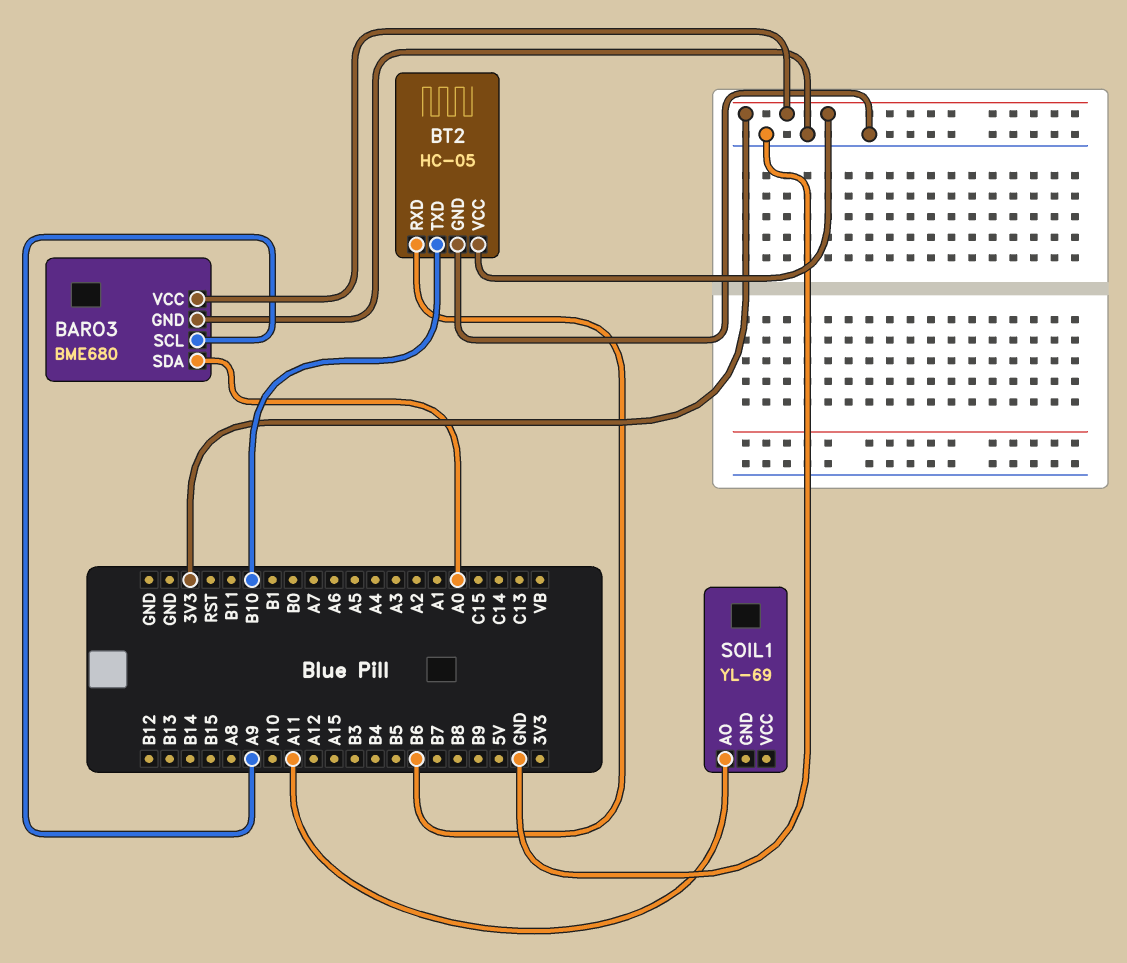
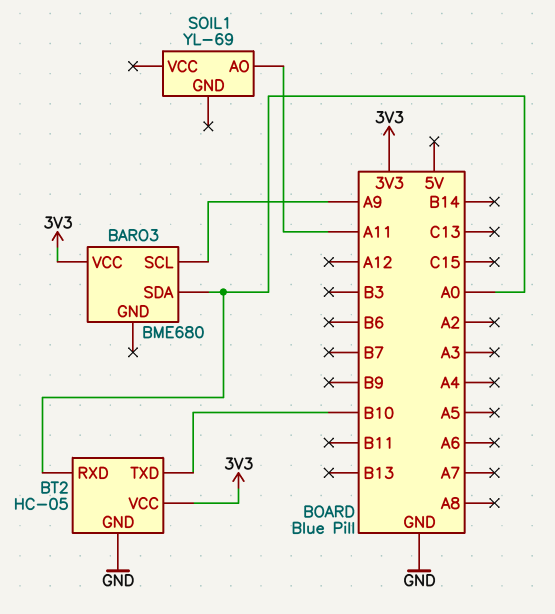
BARO3 pin GND: GND -> none
BT2 pin RXD: B6 -> A0

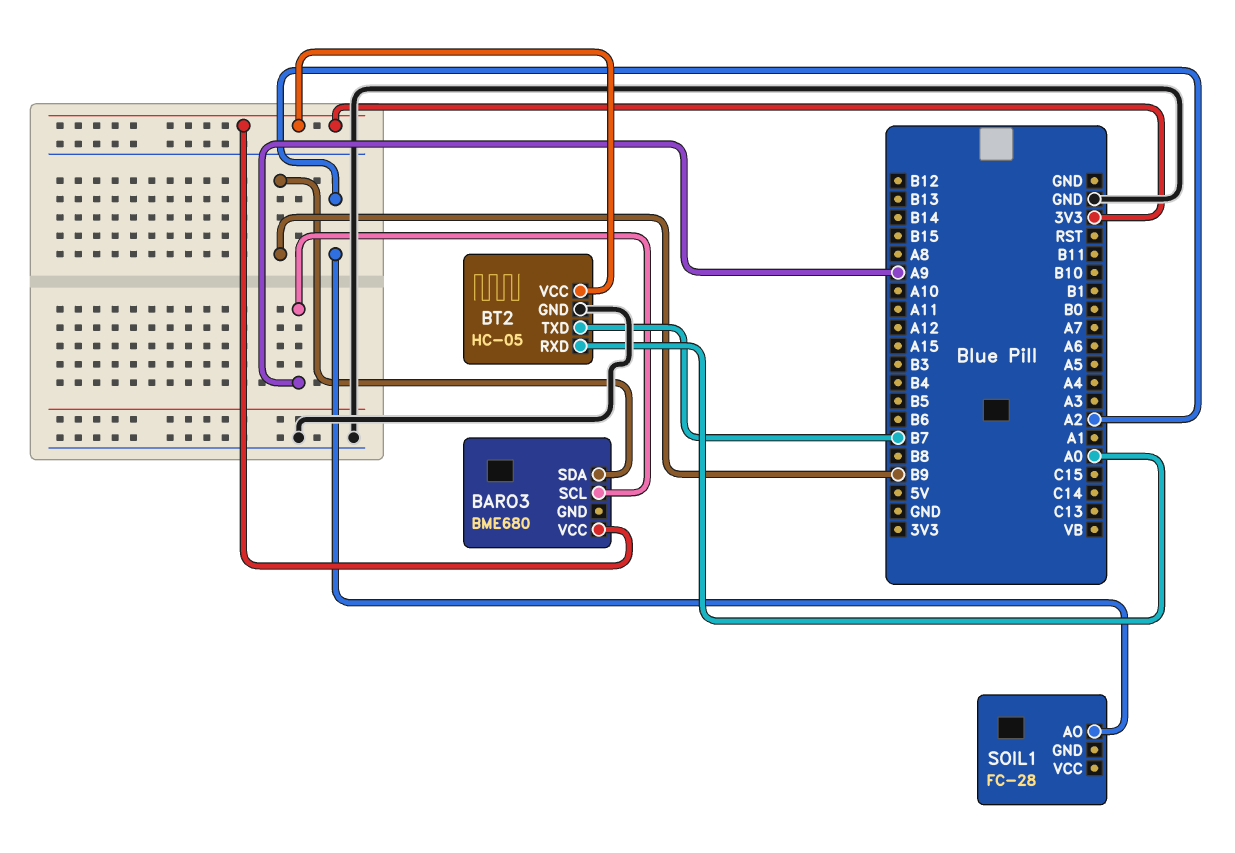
BARO3 pin SDA: A0 -> B9
BT2 pin TXD: B10 -> B7
SOIL1: YL-69 -> FC-28
SOIL1 pin AO: A11 -> A2

